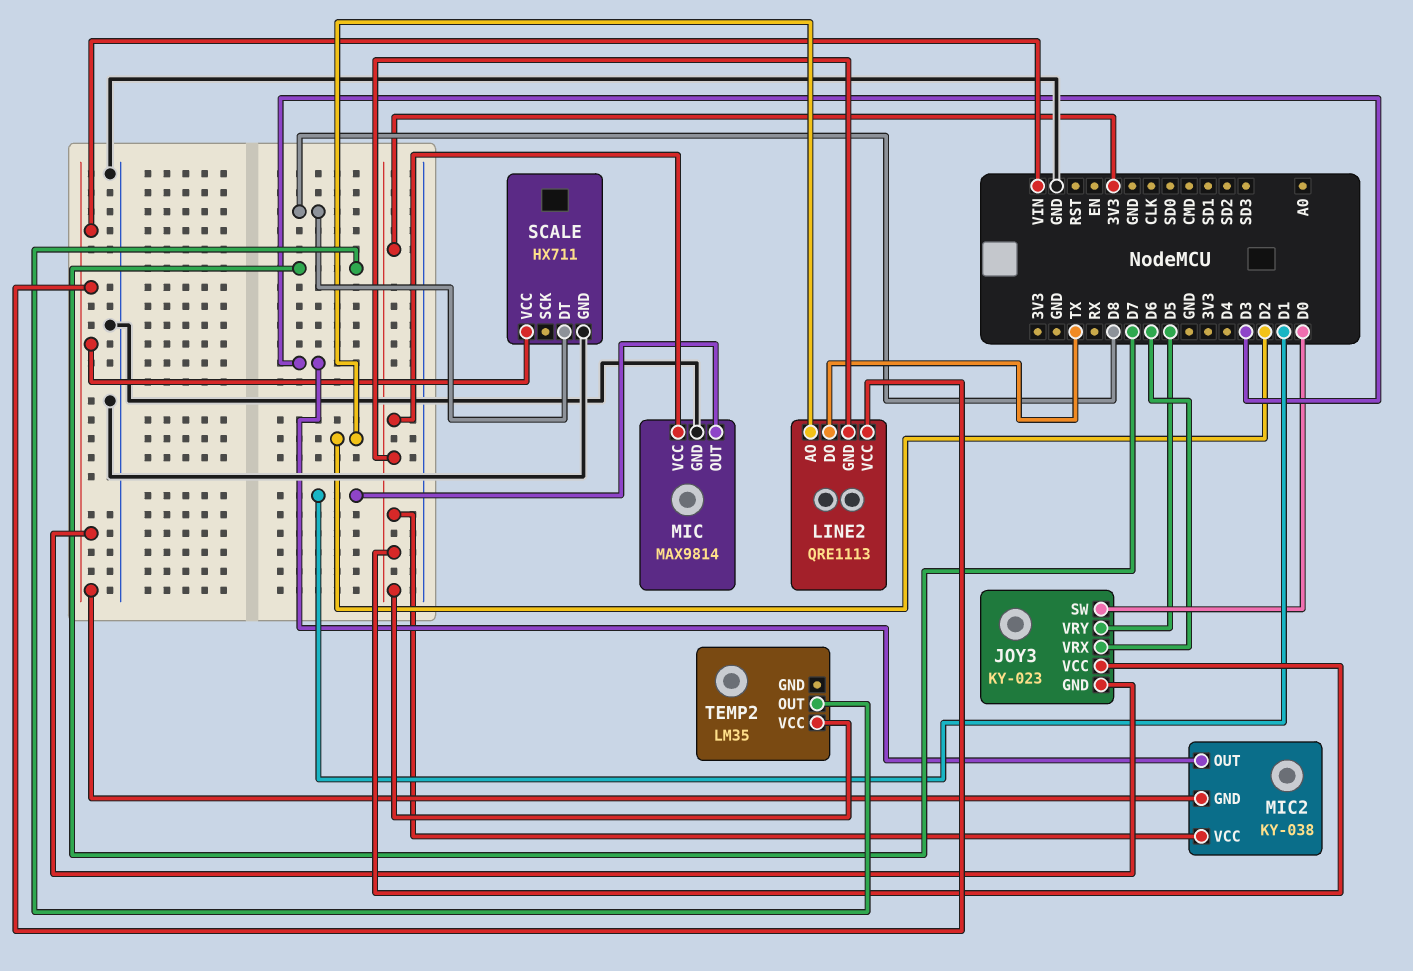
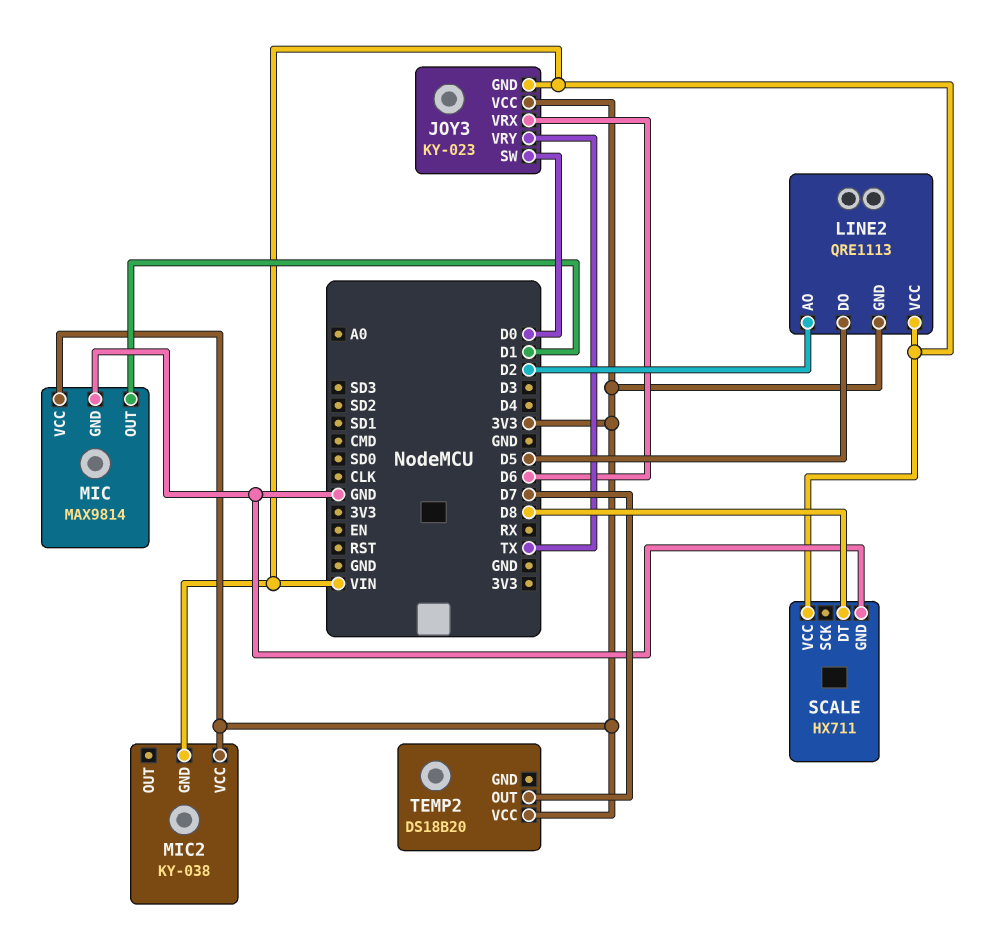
JOY3 pin VRY: D5 -> TX
LINE2 pin DO: TX -> D5
MIC2 pin OUT: D3 -> none
TEMP2: LM35 -> DS18B20

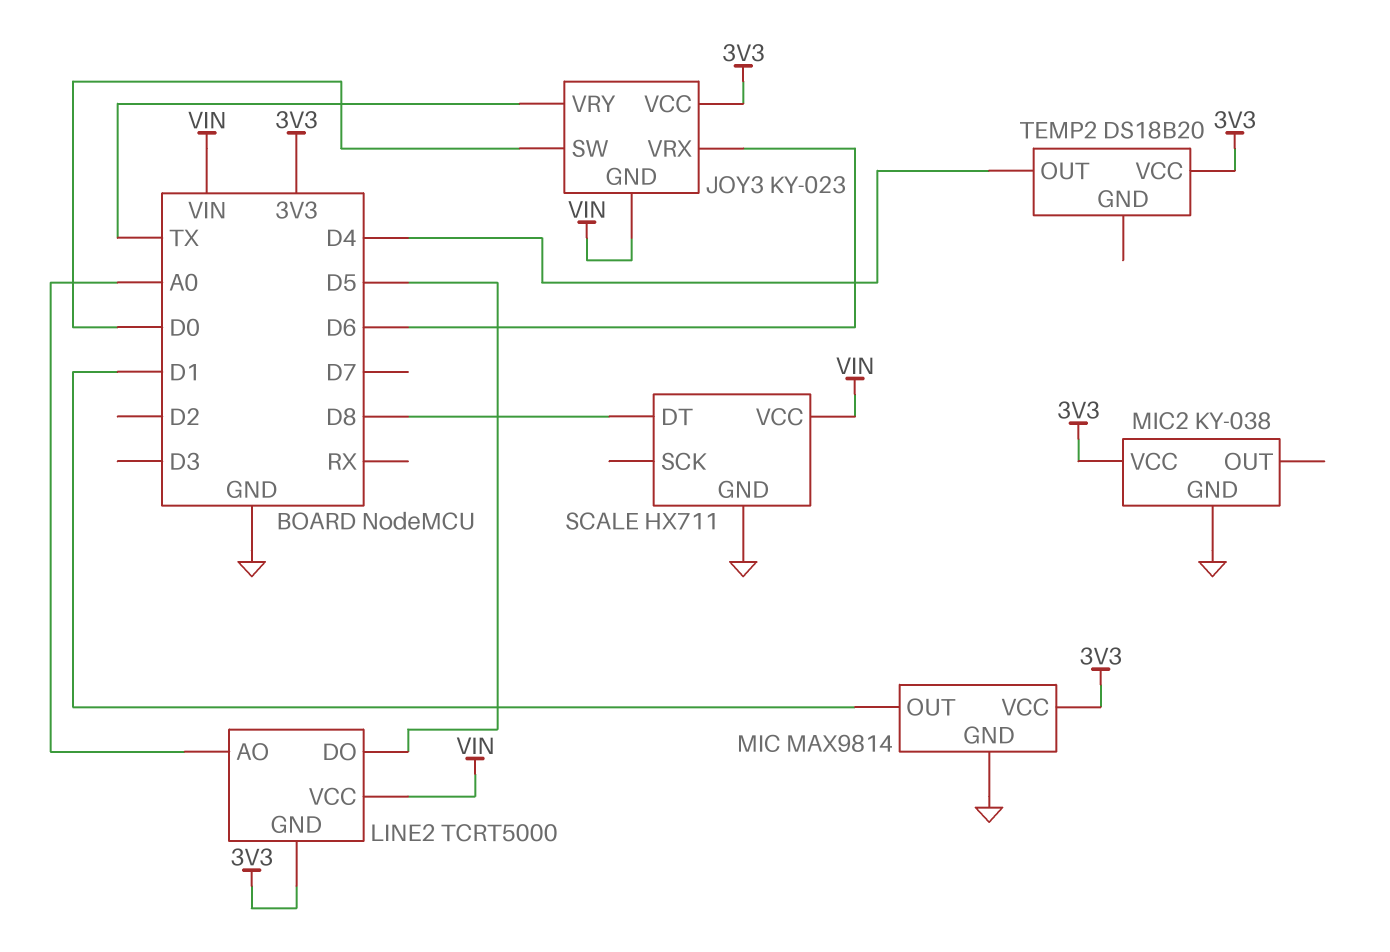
LINE2: QRE1113 -> TCRT5000
LINE2 pin AO: D2 -> A0
MIC2 pin GND: VIN -> GND
TEMP2 pin OUT: D7 -> D4

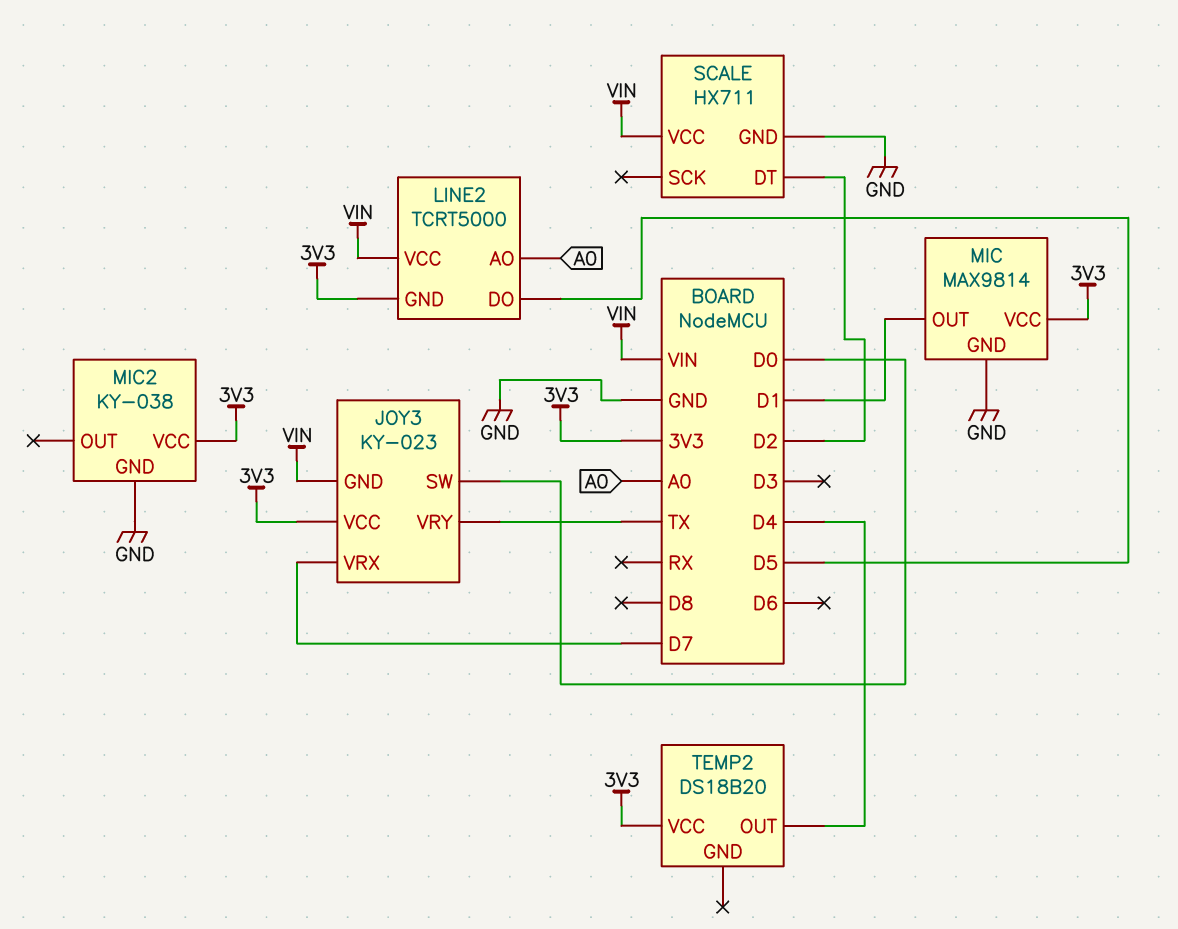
JOY3 pin VRX: D6 -> D7
SCALE pin DT: D8 -> D2

